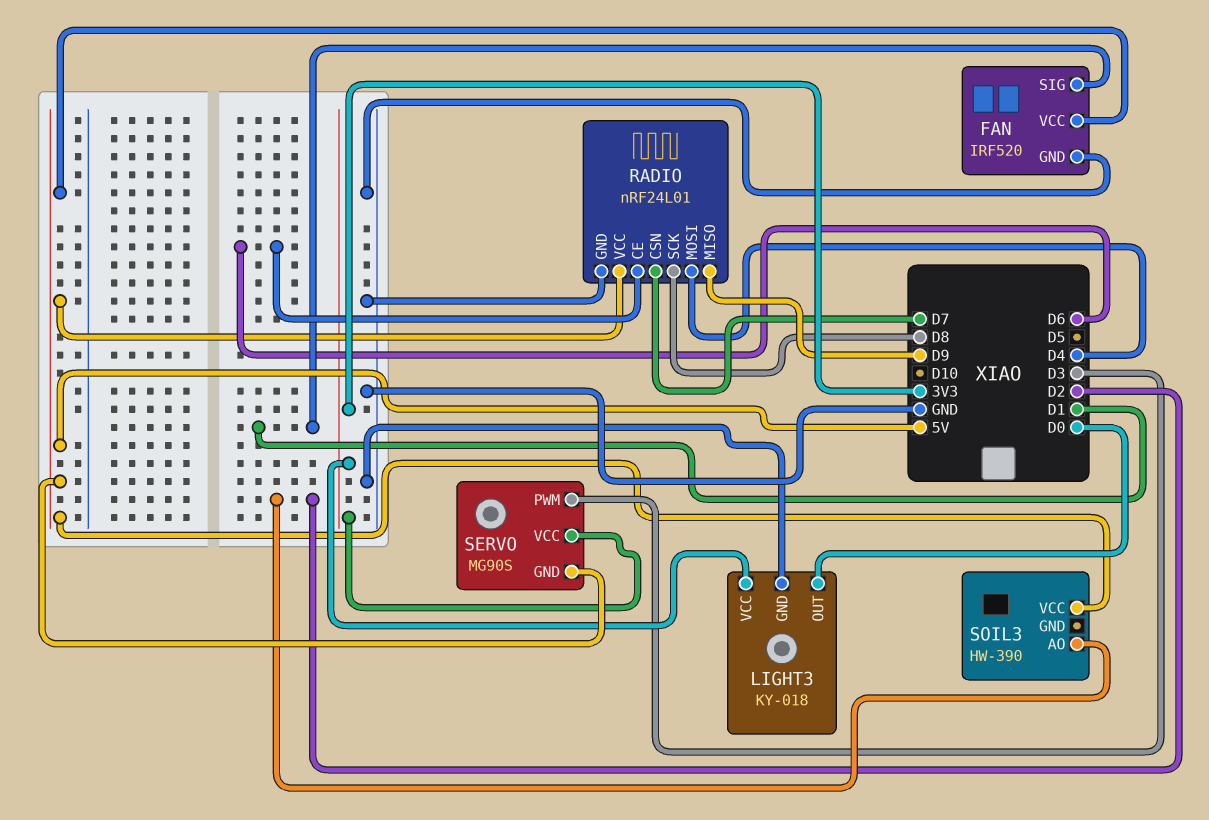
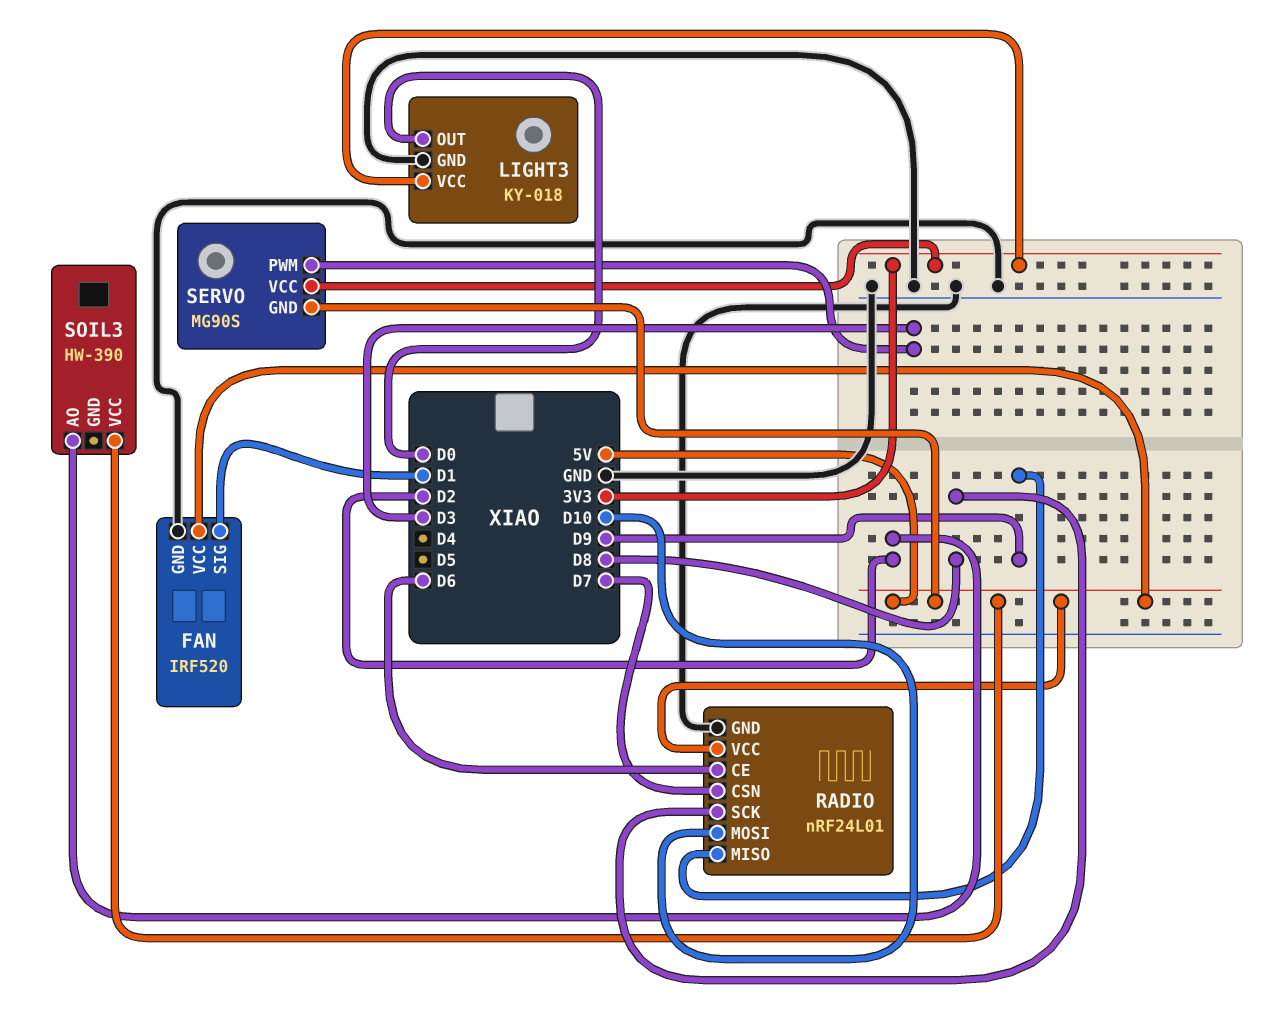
RADIO pin MOSI: D4 -> D10

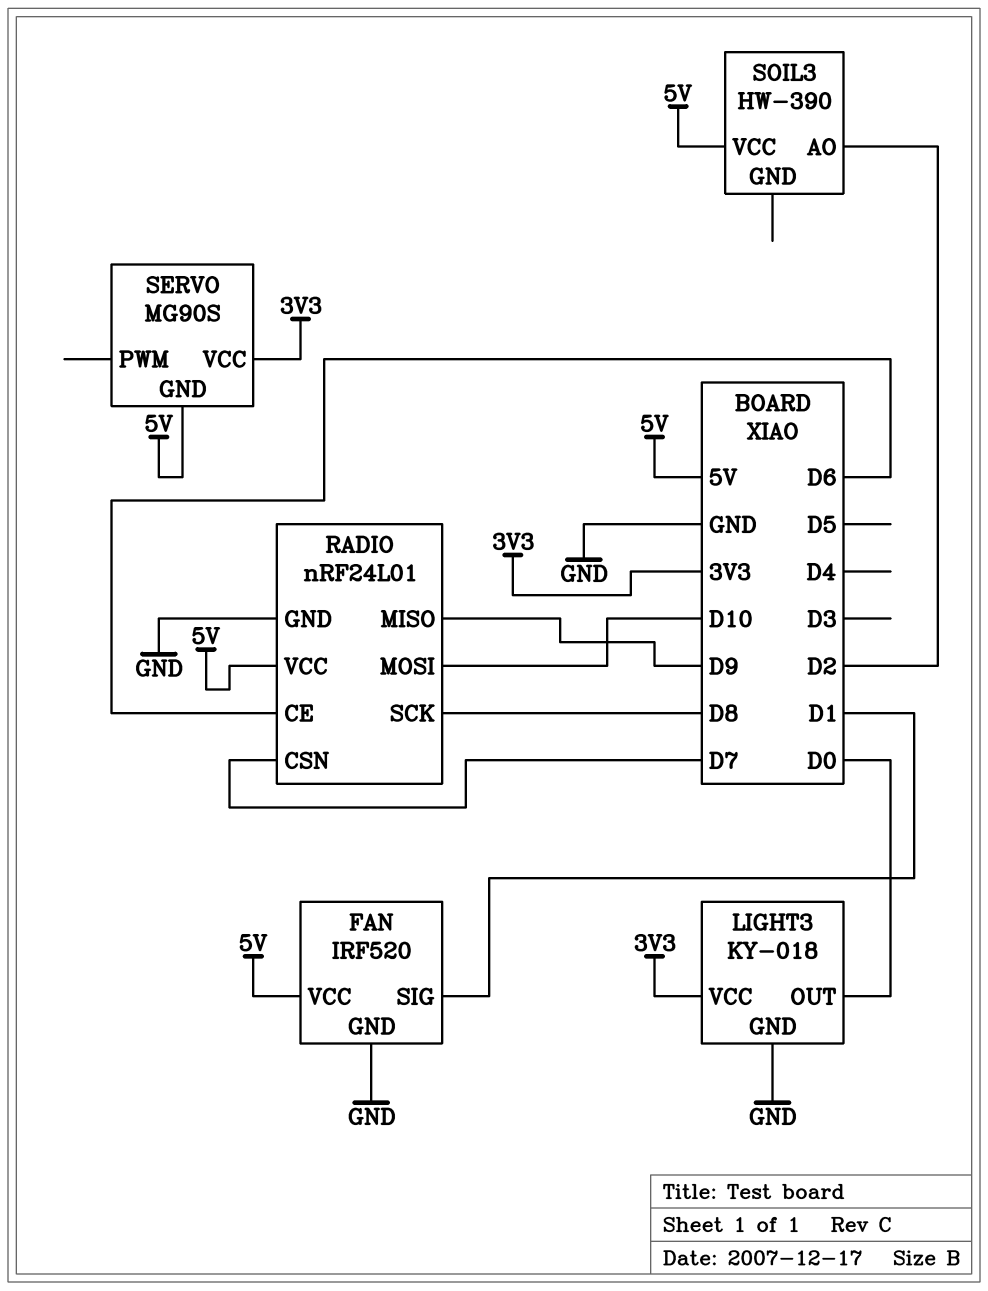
SERVO pin PWM: D3 -> none

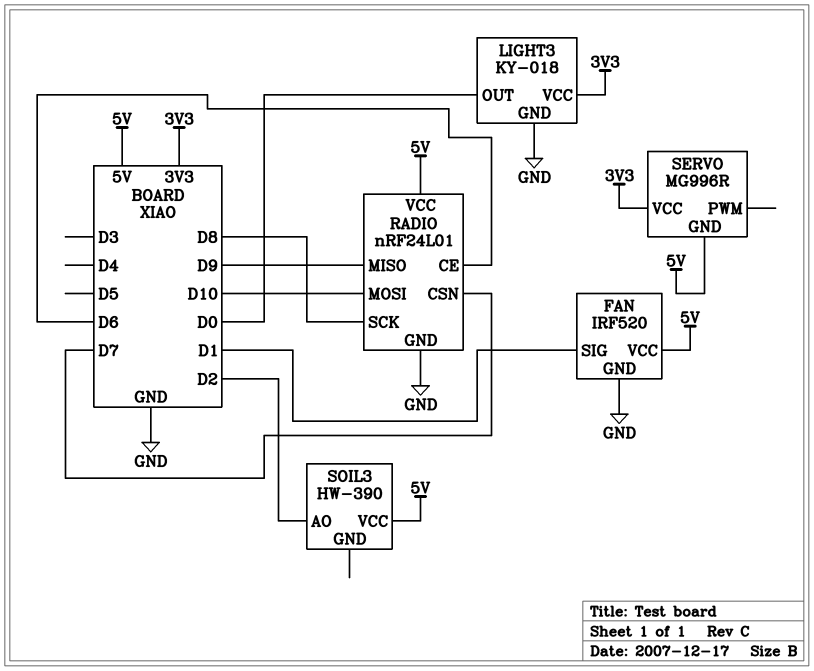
SERVO: MG90S -> MG996R

